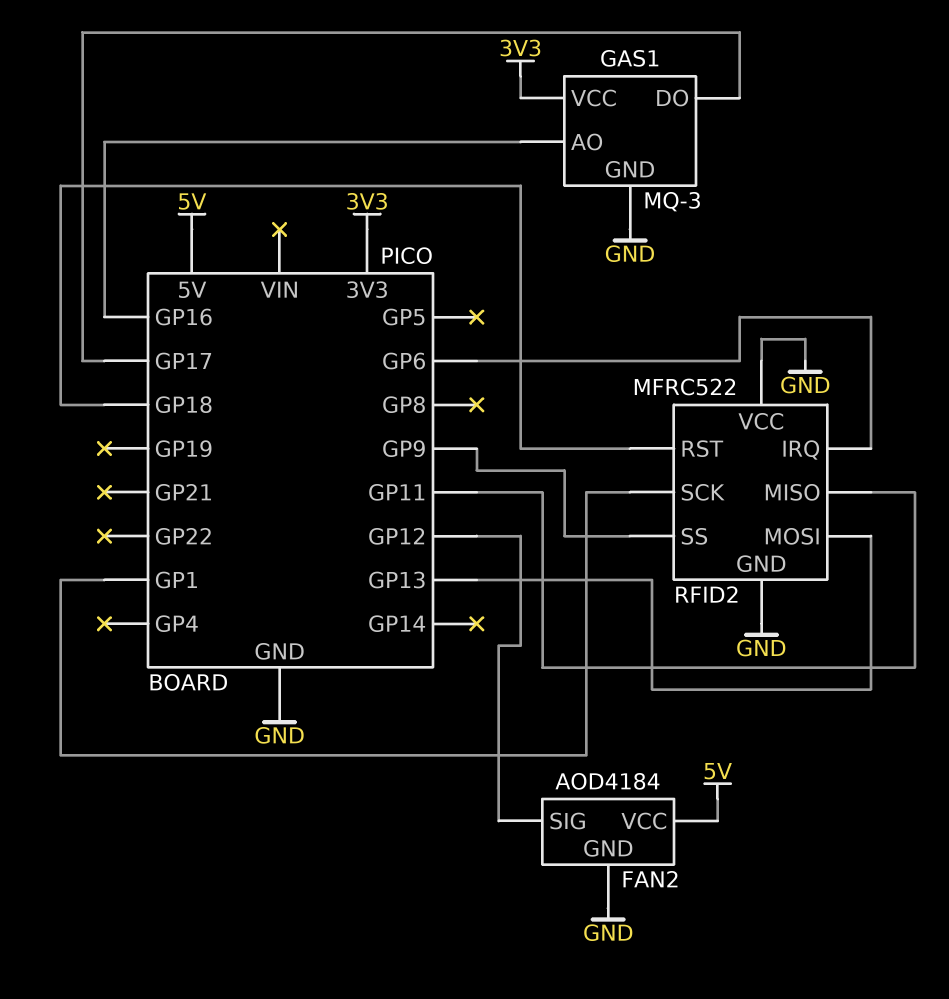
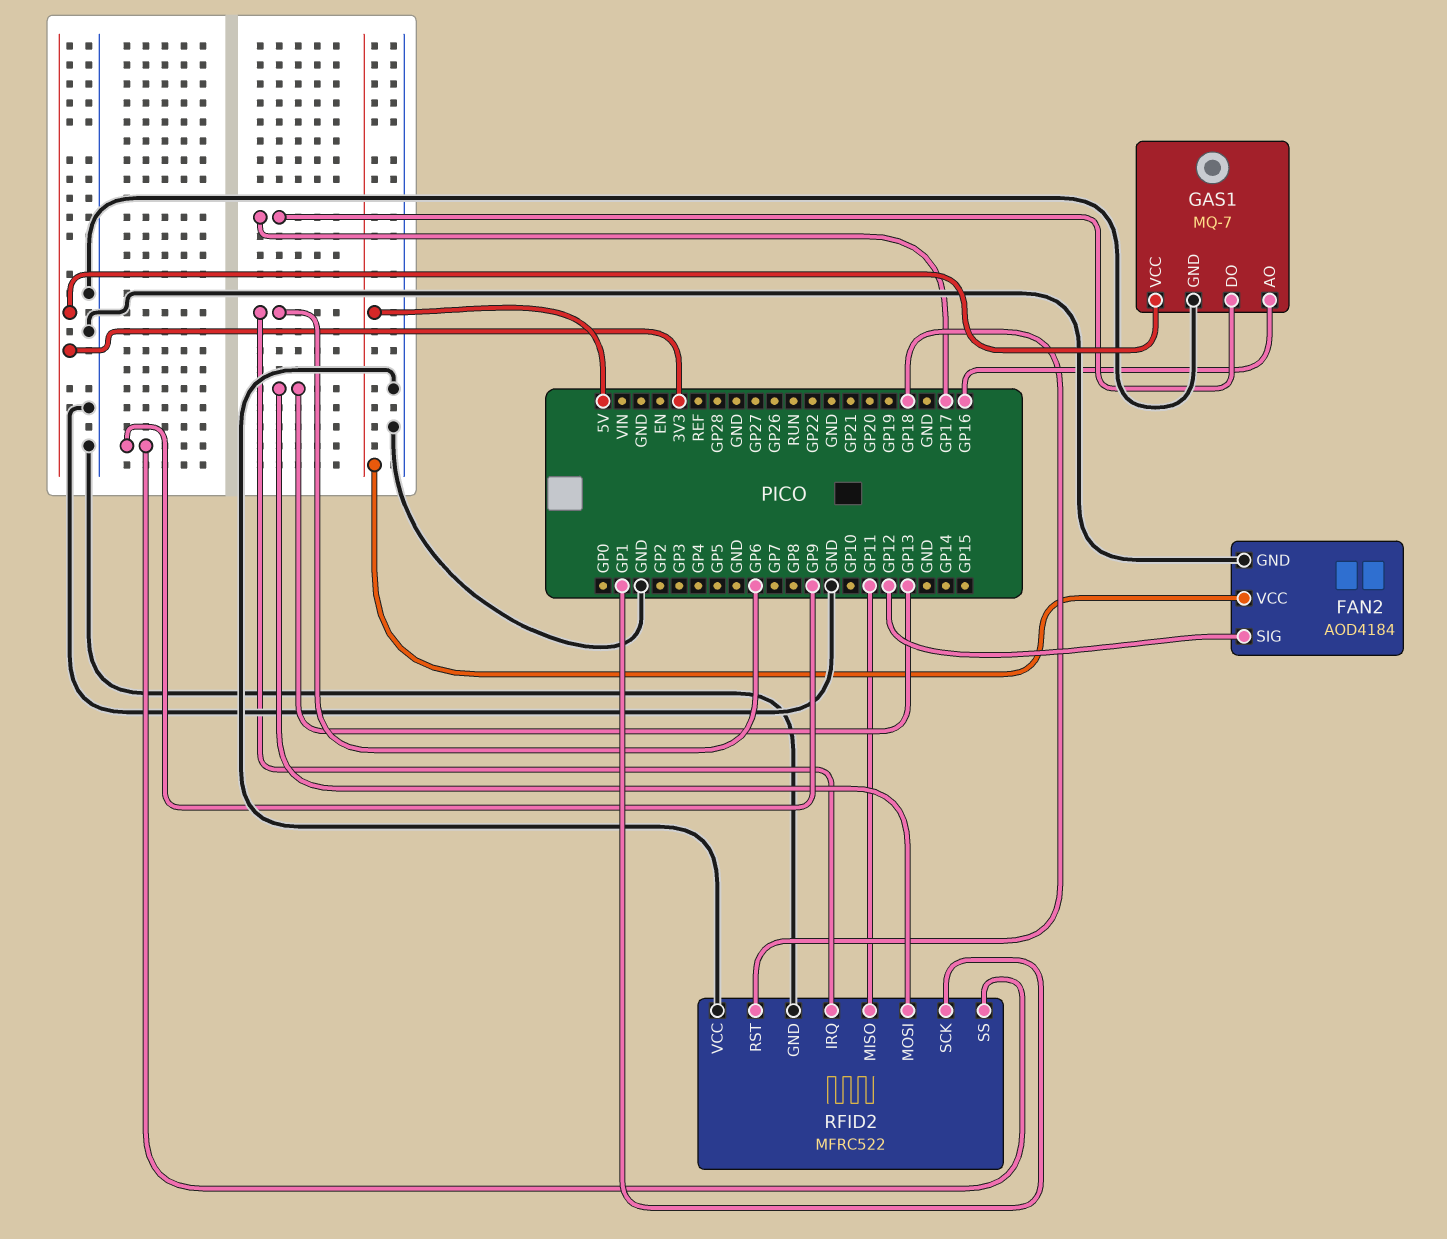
GAS1: MQ-3 -> MQ-7

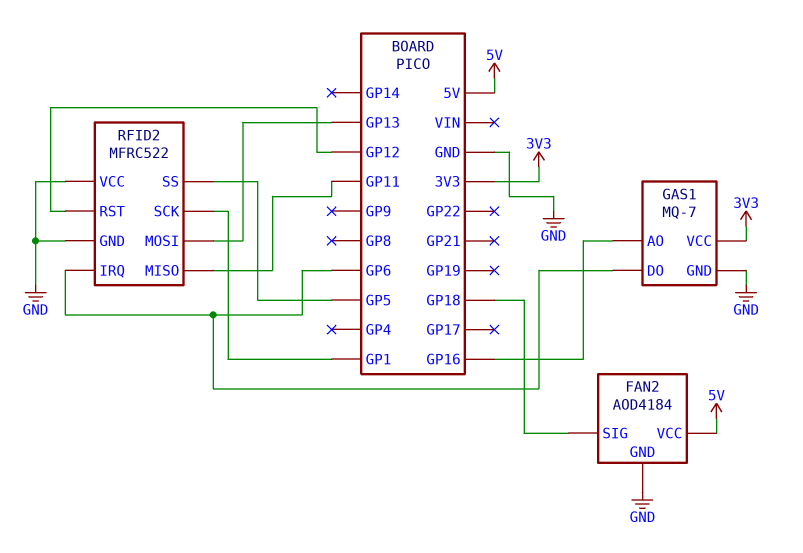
FAN2 pin SIG: GP12 -> GP18
GAS1 pin DO: GP17 -> GP6
RFID2 pin RST: GP18 -> GP12
RFID2 pin SS: GP9 -> GP5

